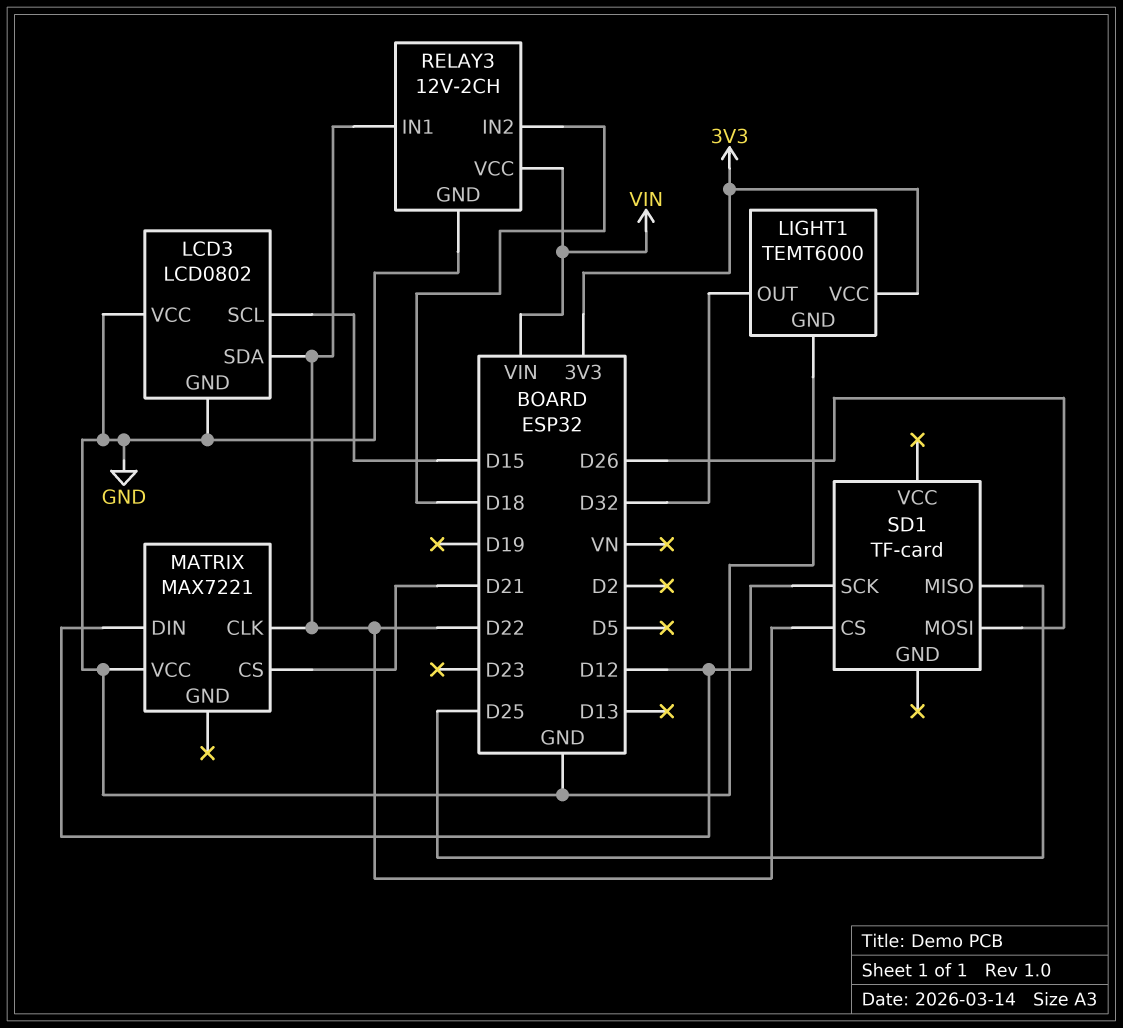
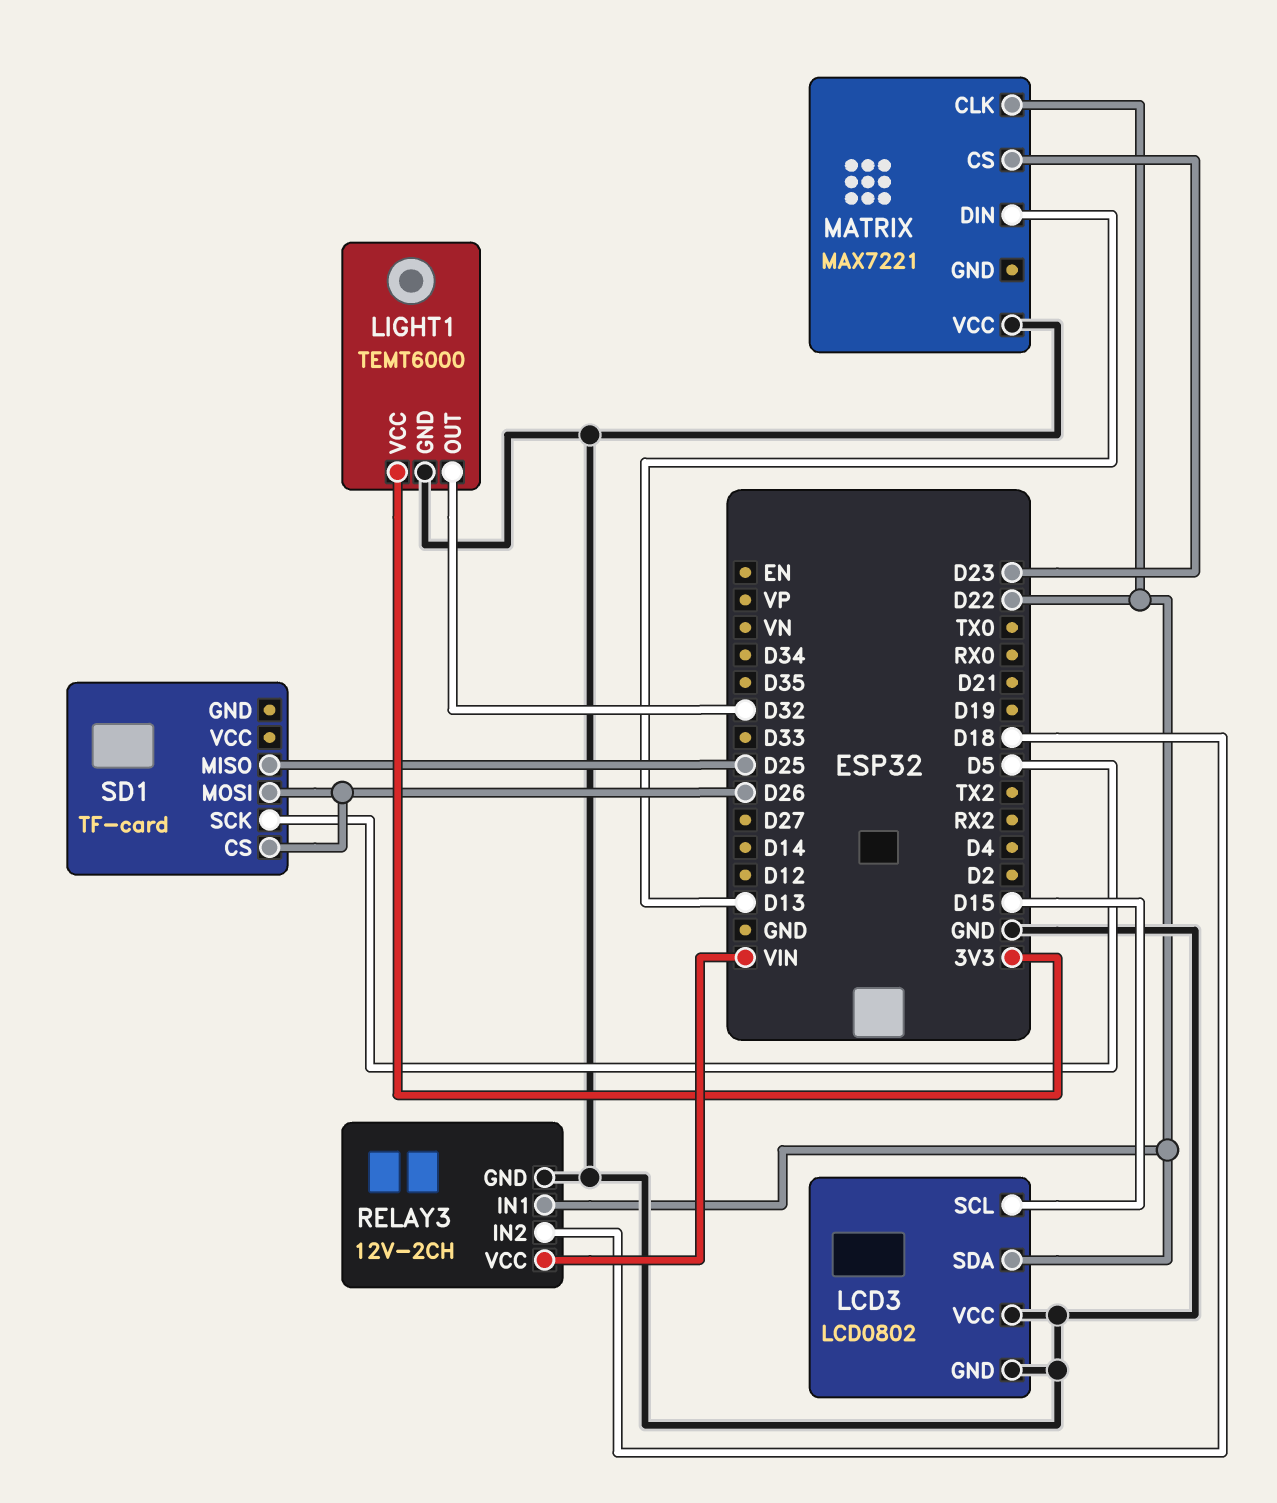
MATRIX pin CS: D21 -> D23
MATRIX pin DIN: D12 -> D13
SD1 pin CS: D22 -> D26
SD1 pin SCK: D12 -> D5

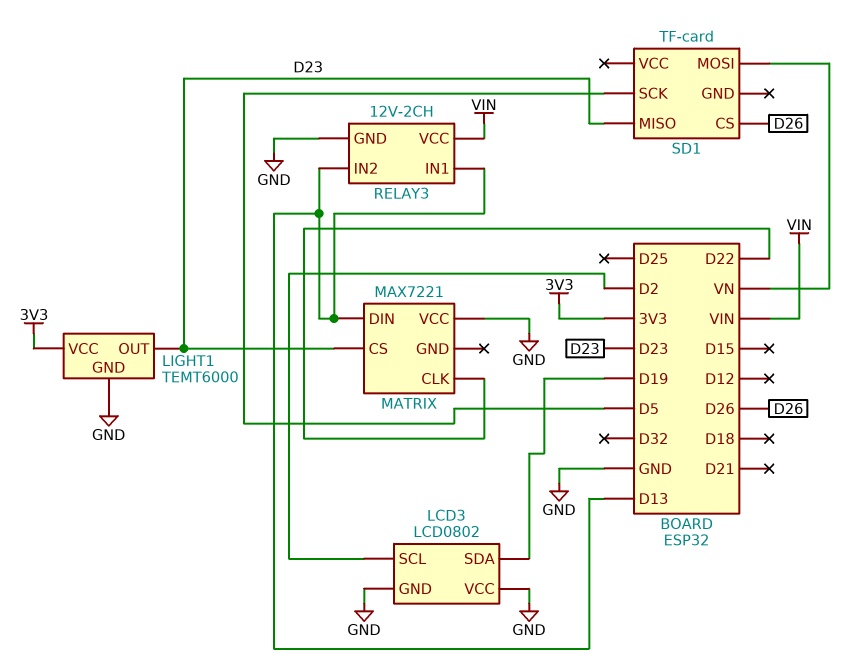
LCD3 pin SCL: D15 -> D2
LCD3 pin SDA: D22 -> D19
LIGHT1 pin OUT: D32 -> D23
RELAY3 pin IN1: D22 -> D13
RELAY3 pin IN2: D18 -> D13
SD1 pin MISO: D25 -> D23
SD1 pin MOSI: D26 -> VN

